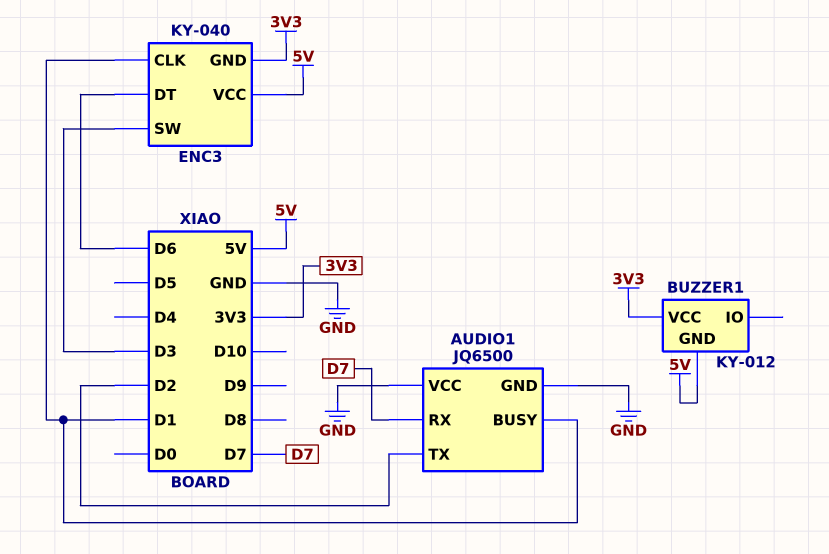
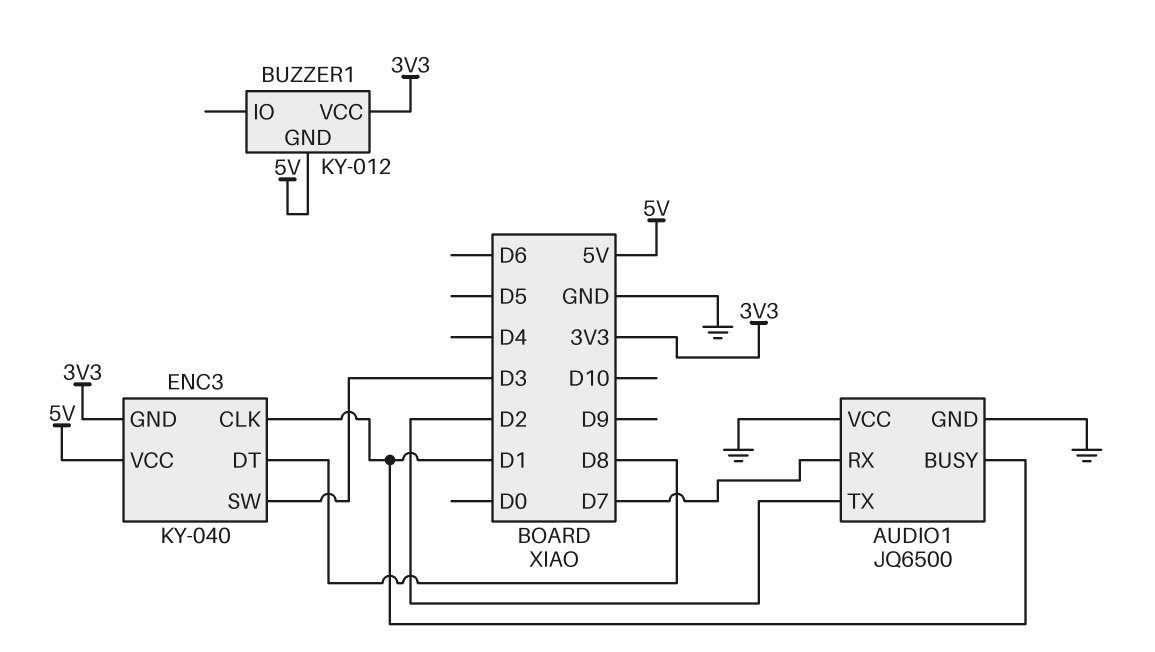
ENC3 pin DT: D6 -> D8

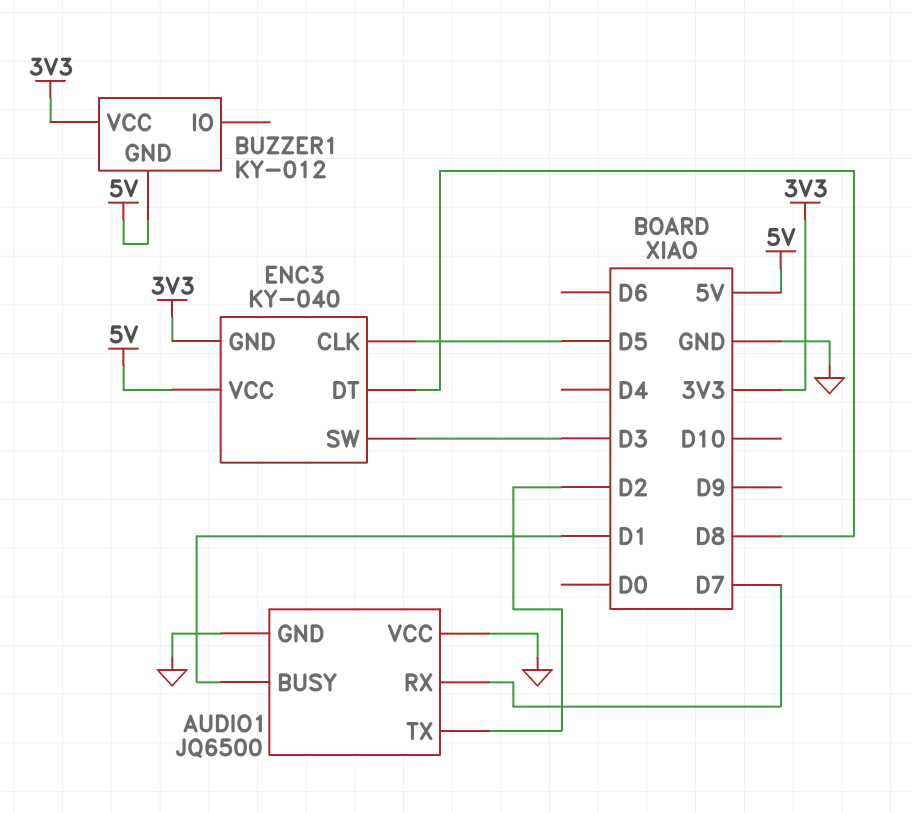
ENC3 pin CLK: D1 -> D5

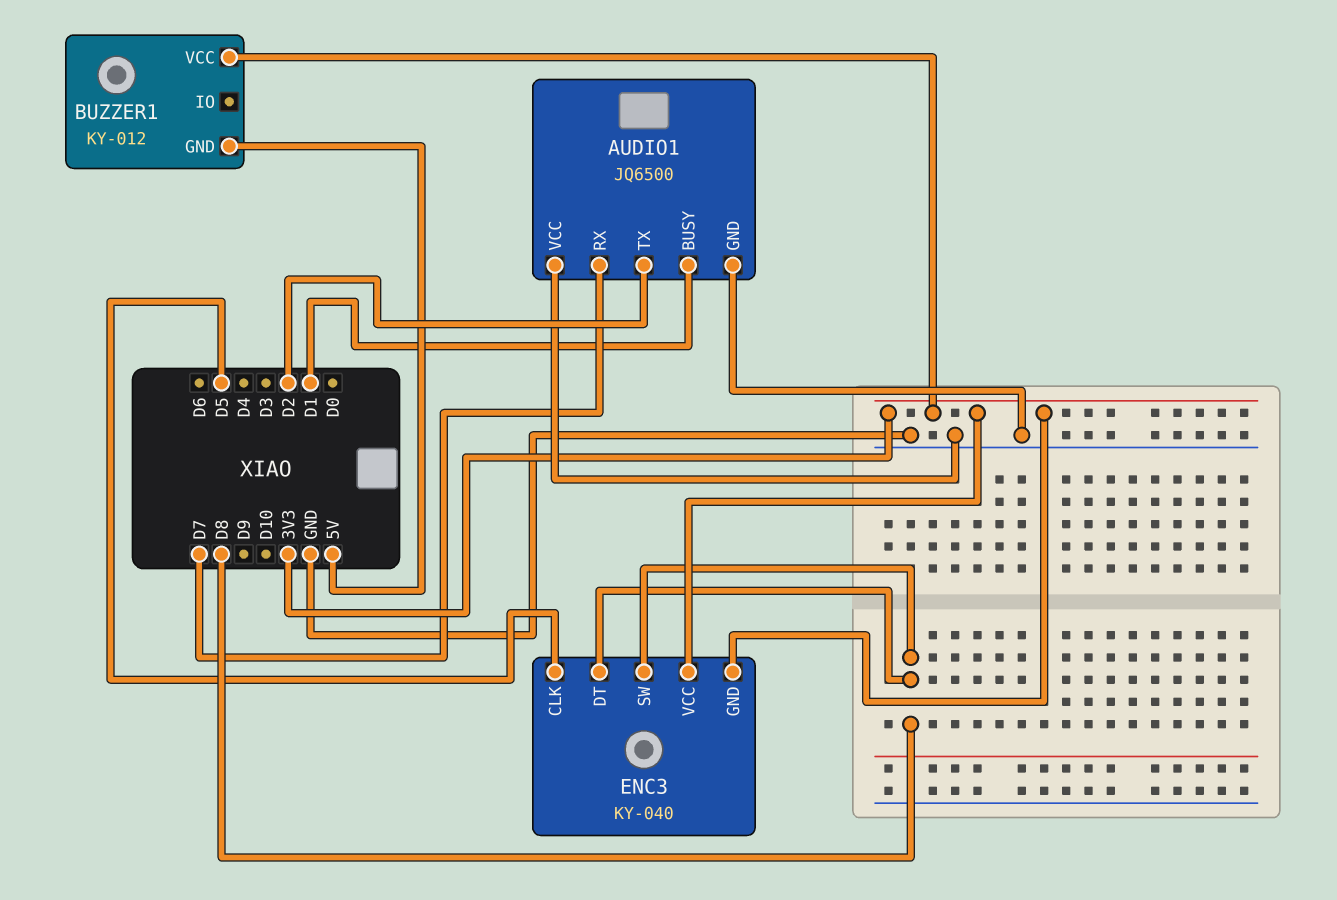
ENC3 pin SW: D3 -> D8
ENC3 pin VCC: 5V -> 3V3

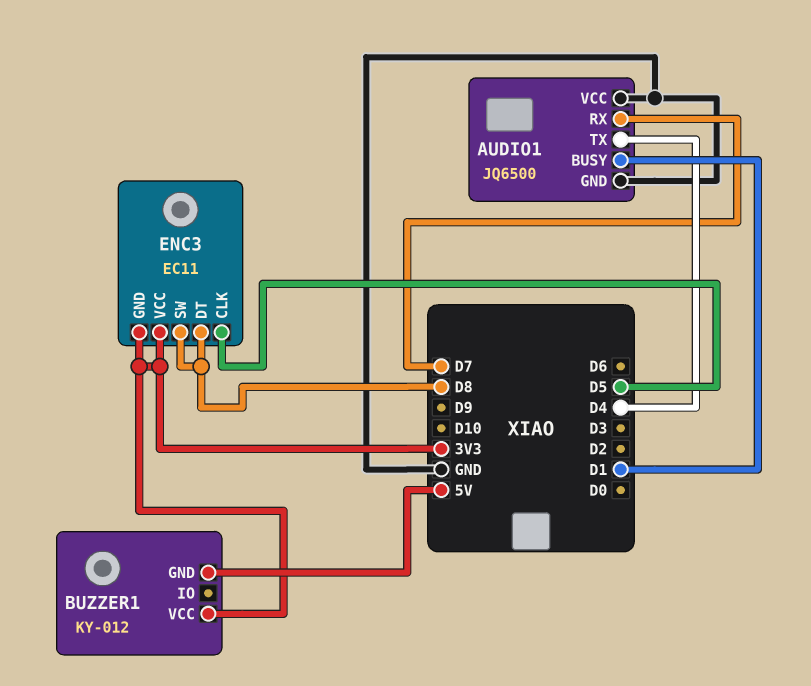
AUDIO1 pin TX: D2 -> D4
ENC3: KY-040 -> EC11

